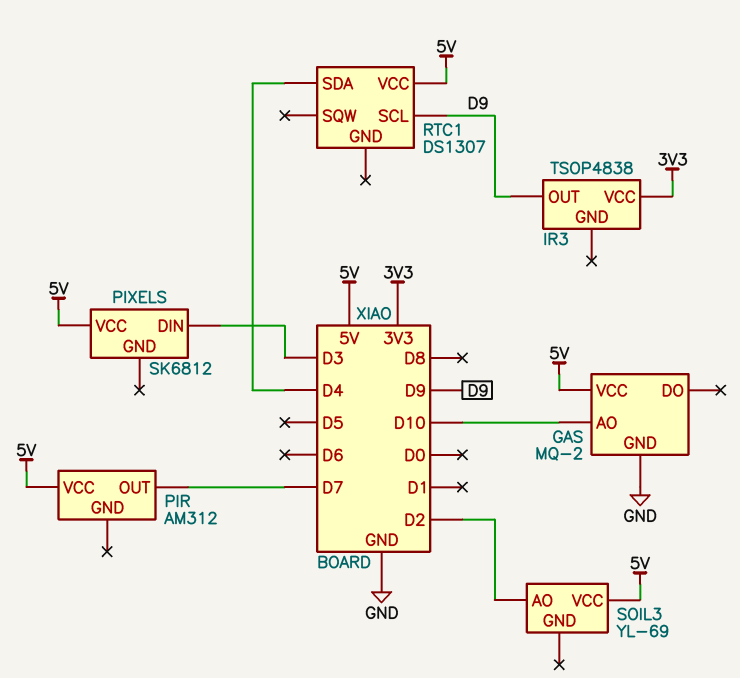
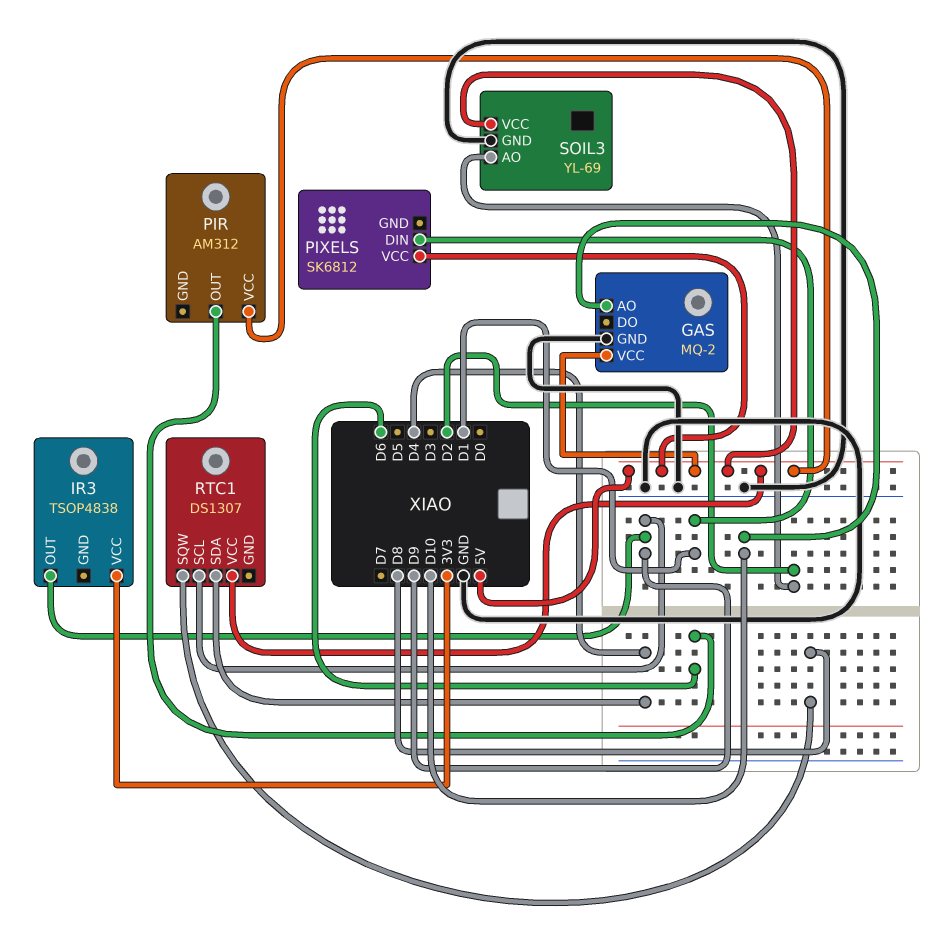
PIR pin OUT: D7 -> D6
PIXELS pin DIN: D3 -> D1
RTC1 pin SQW: none -> D8
SOIL3 pin GND: none -> GND

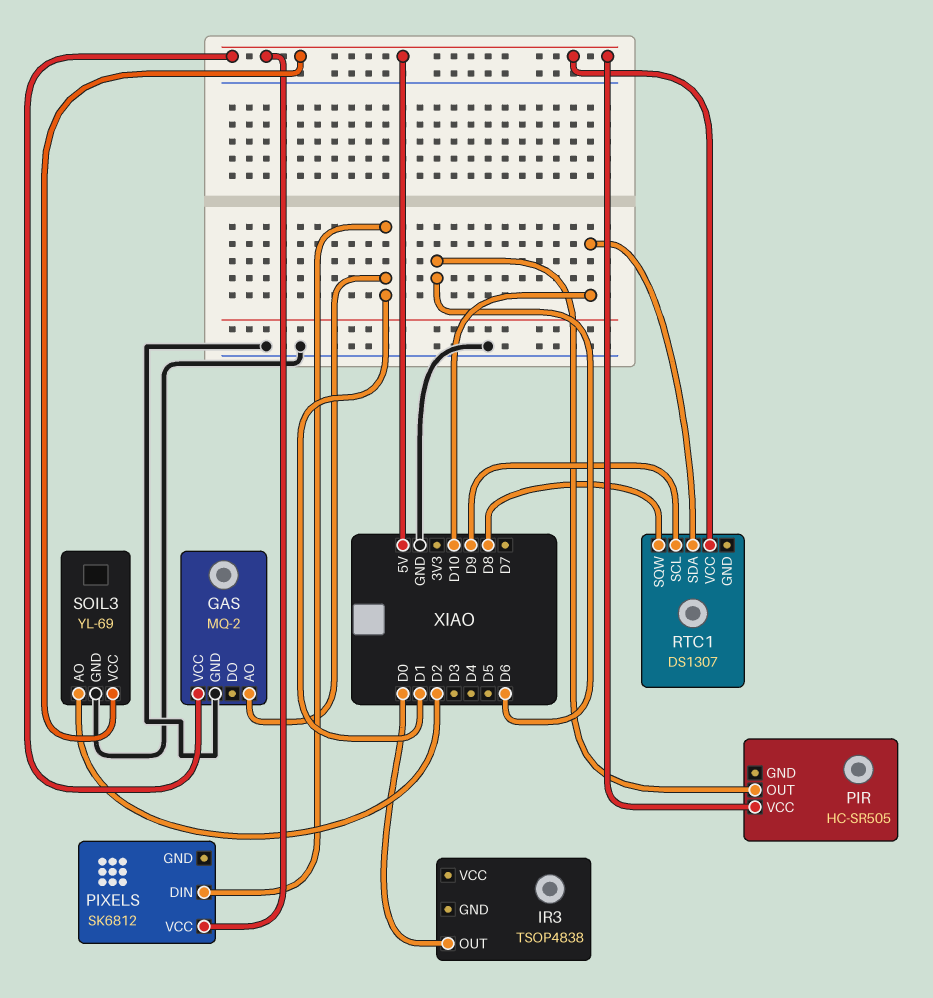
GAS pin AO: D10 -> D1
IR3 pin OUT: D9 -> D0
IR3 pin VCC: 3V3 -> none
PIR: AM312 -> HC-SR505
RTC1 pin SDA: D4 -> D10

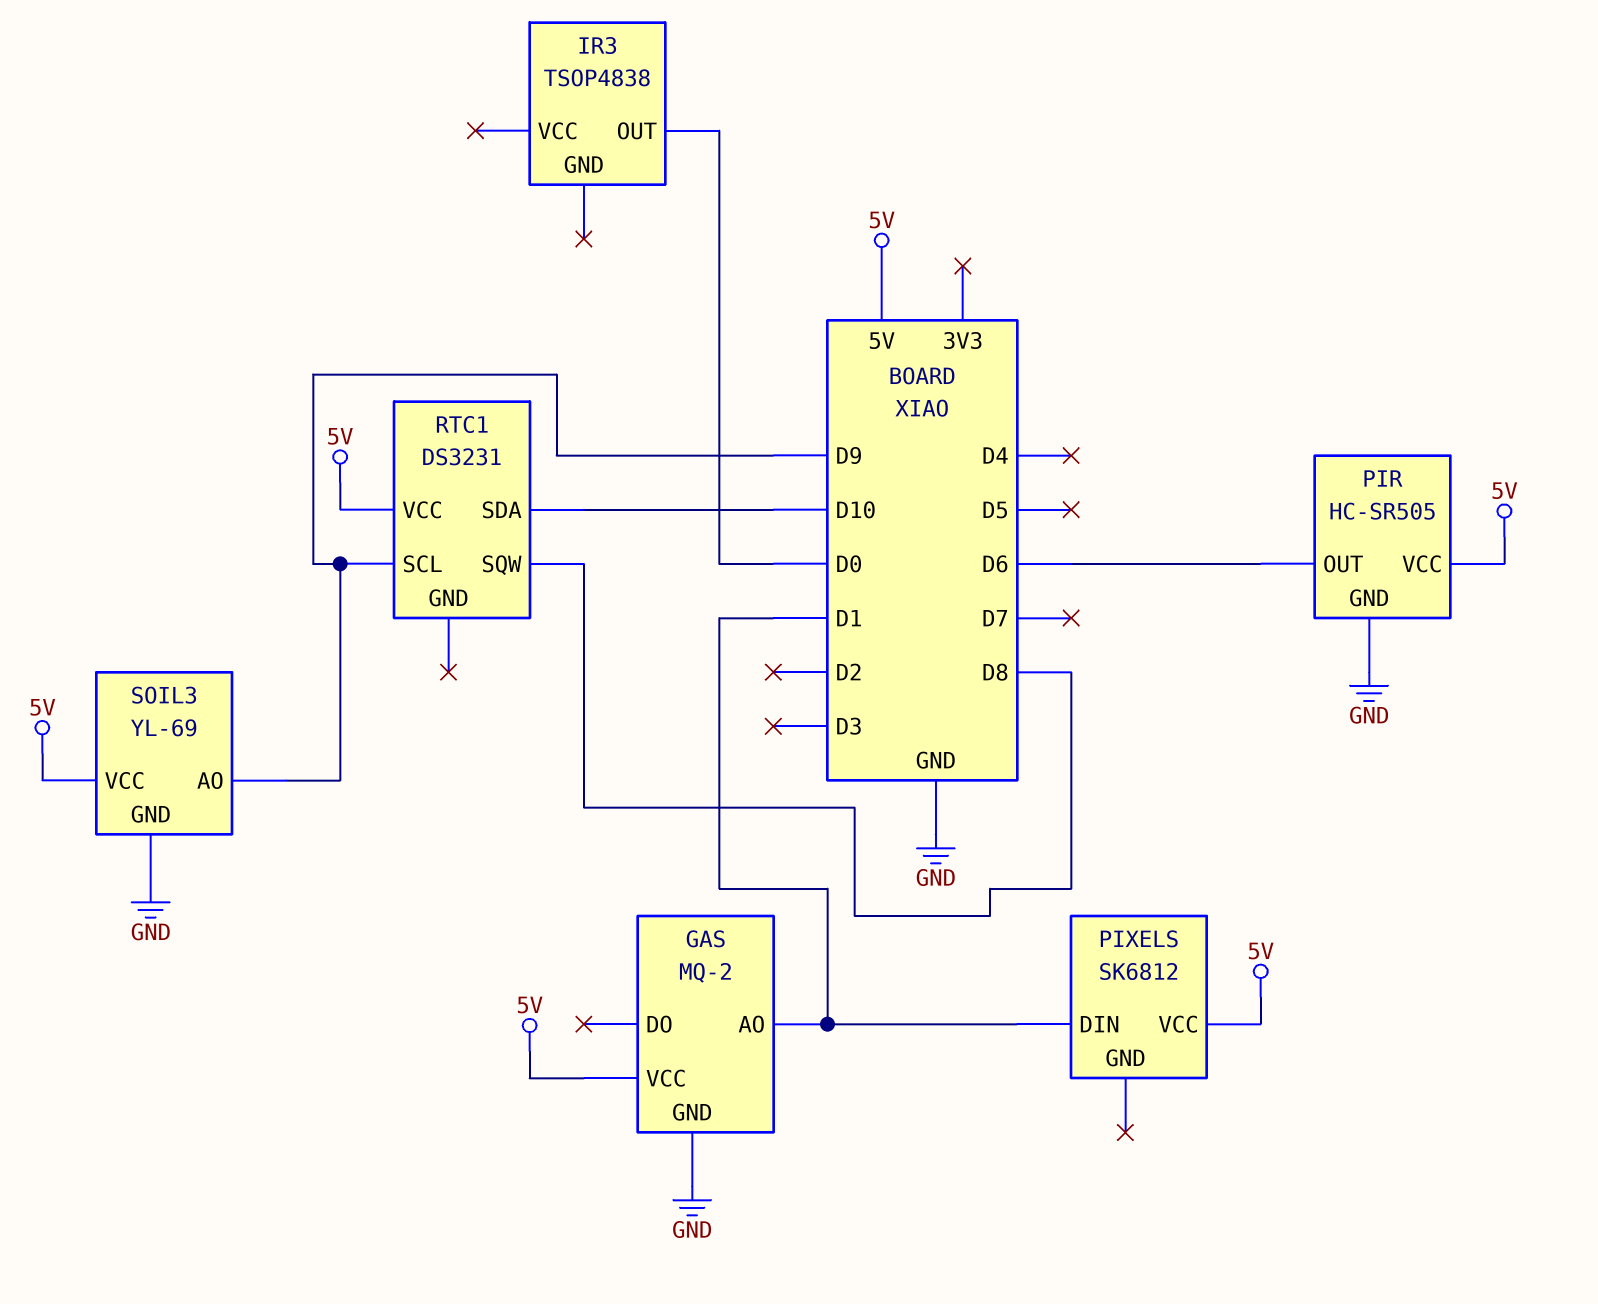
PIR pin GND: none -> GND
RTC1: DS1307 -> DS3231
SOIL3 pin AO: D2 -> D9

